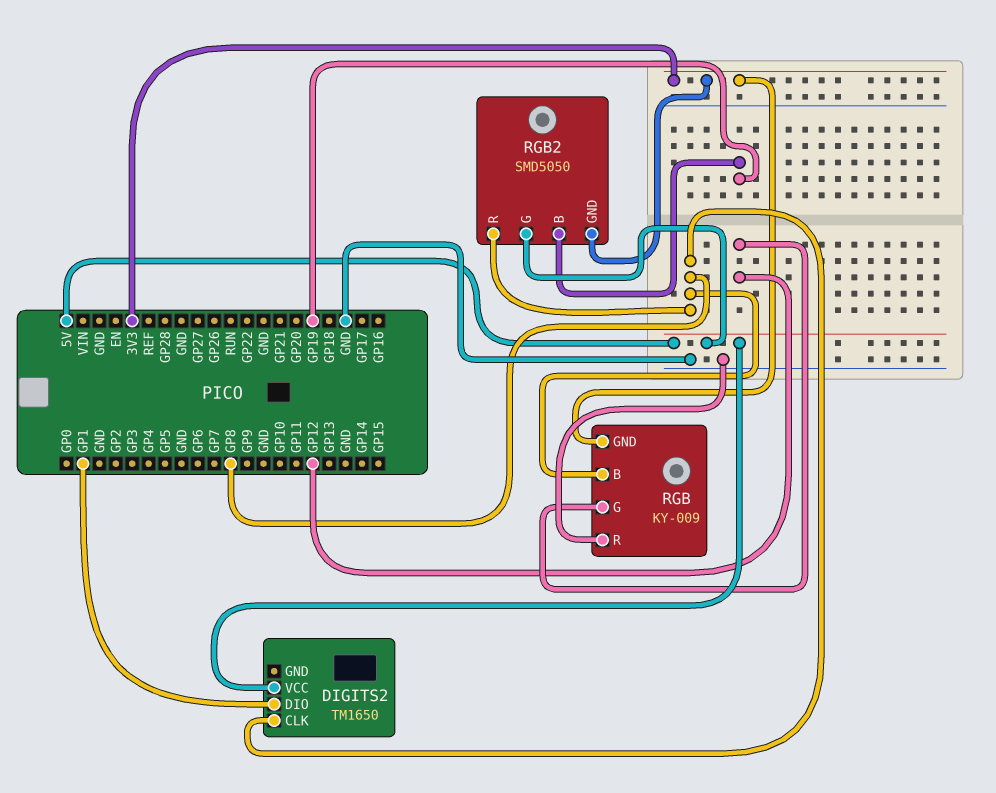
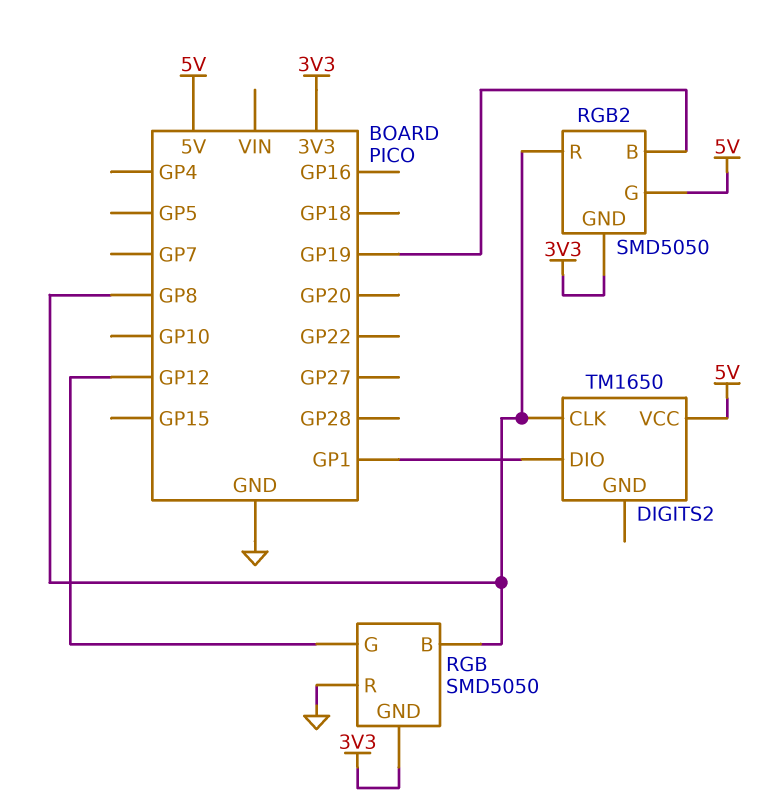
RGB: KY-009 -> SMD5050

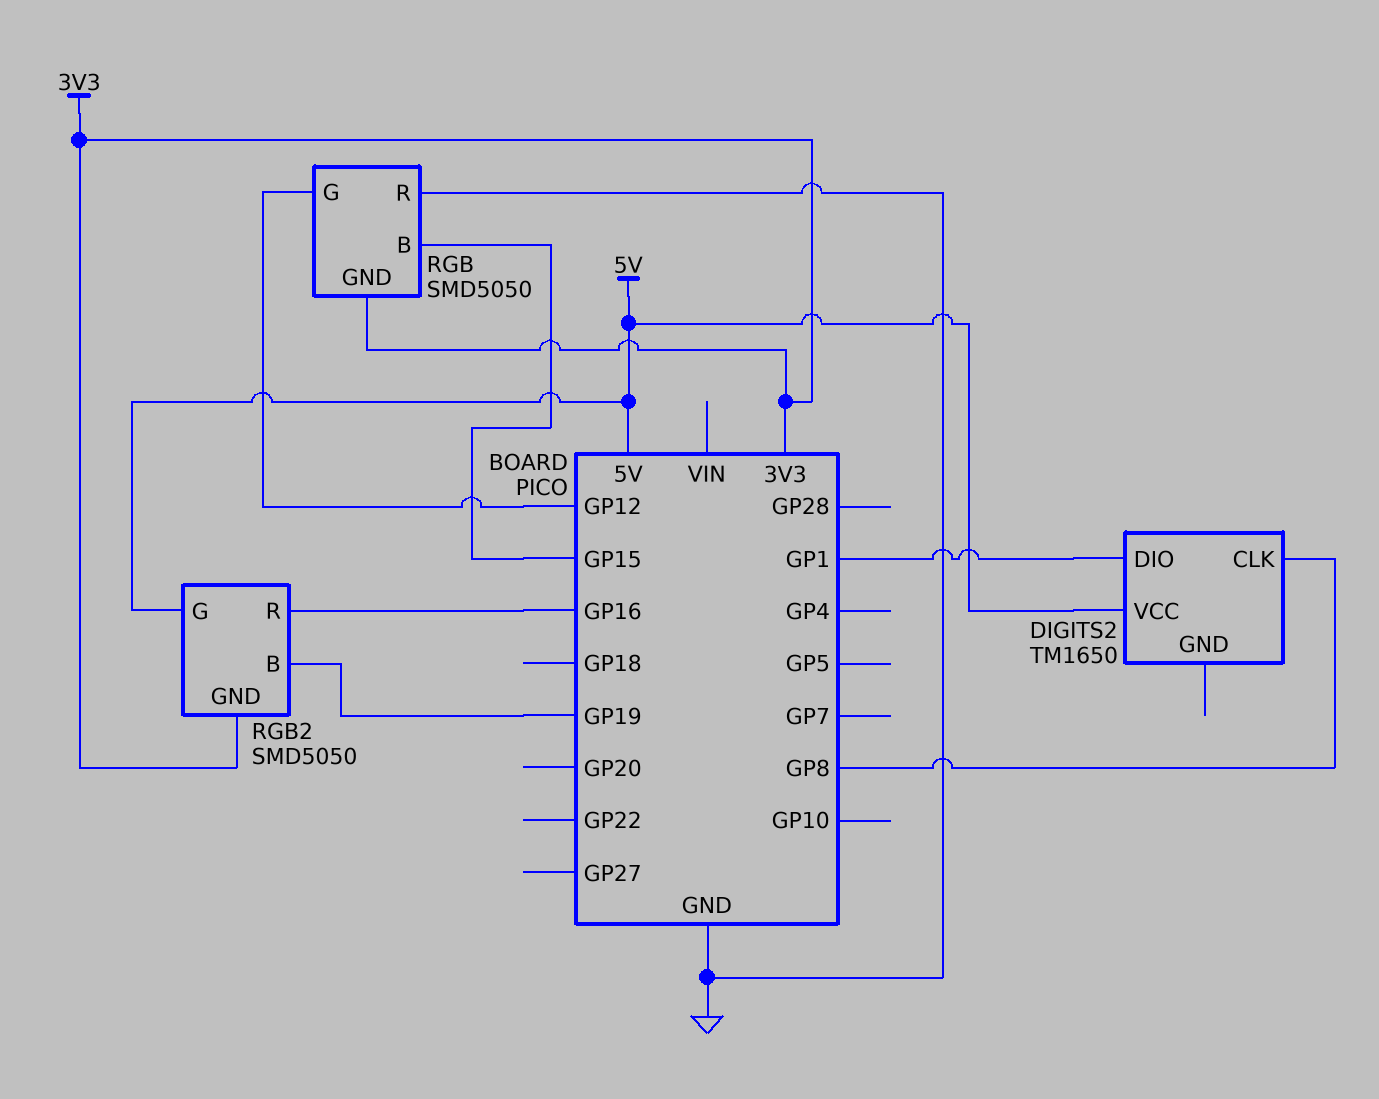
RGB pin B: GP8 -> GP15
RGB2 pin R: GP8 -> GP16

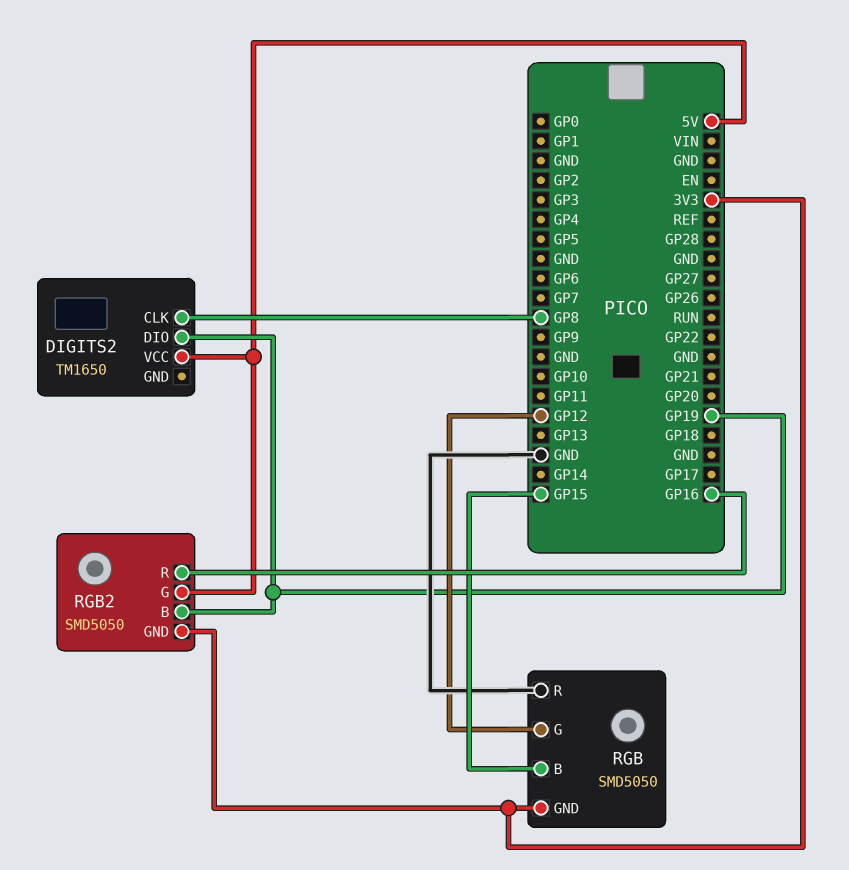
DIGITS2 pin DIO: GP1 -> GP19

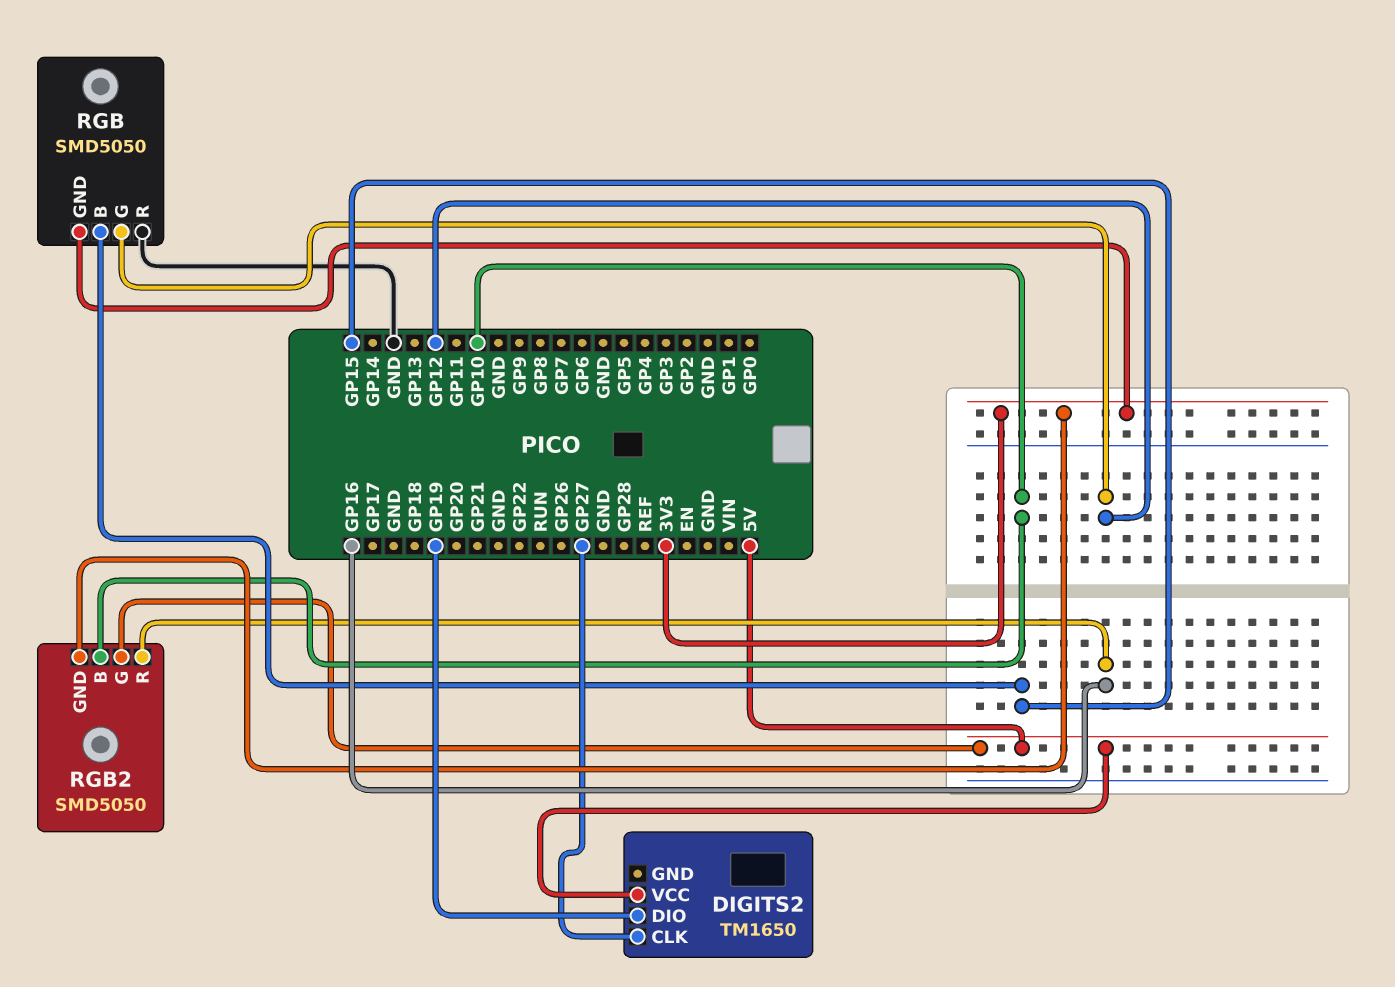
DIGITS2 pin CLK: GP8 -> GP27
RGB2 pin B: GP19 -> GP10

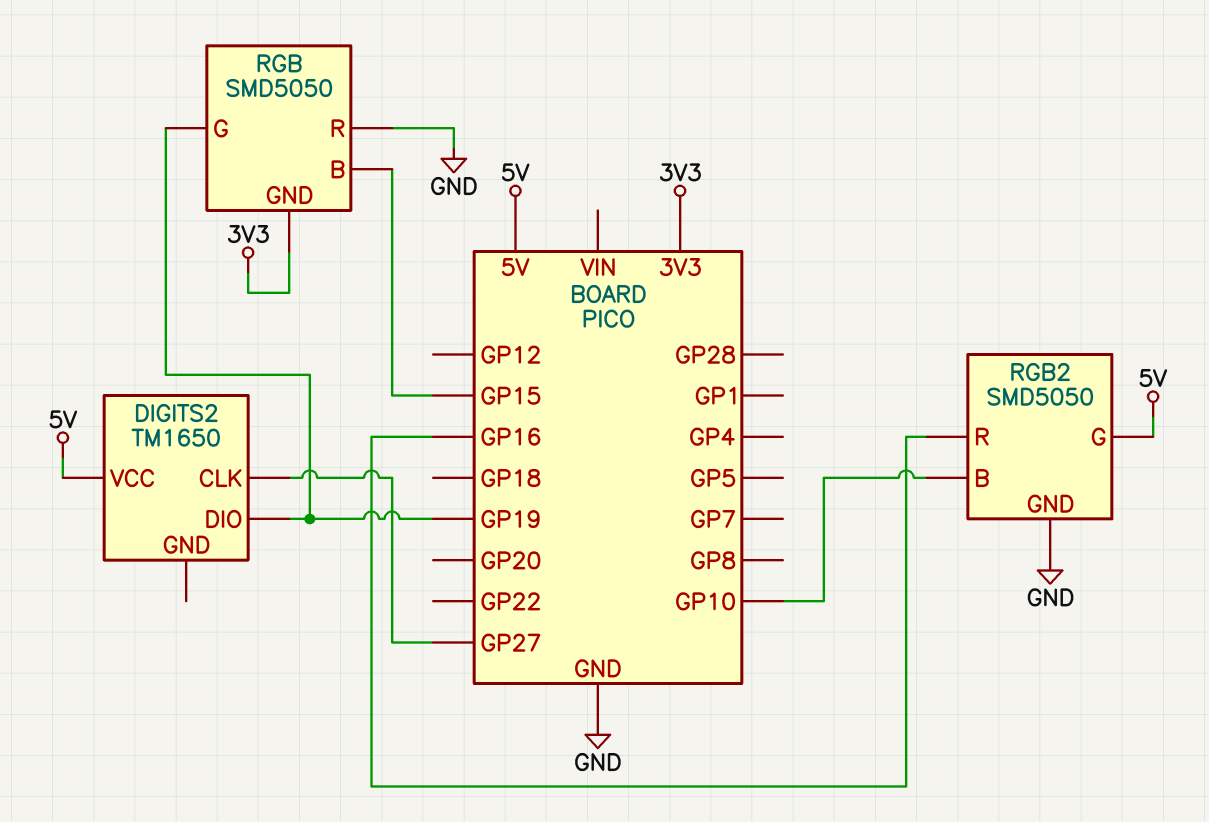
RGB pin G: GP12 -> GP19
RGB2 pin GND: 3V3 -> GND

